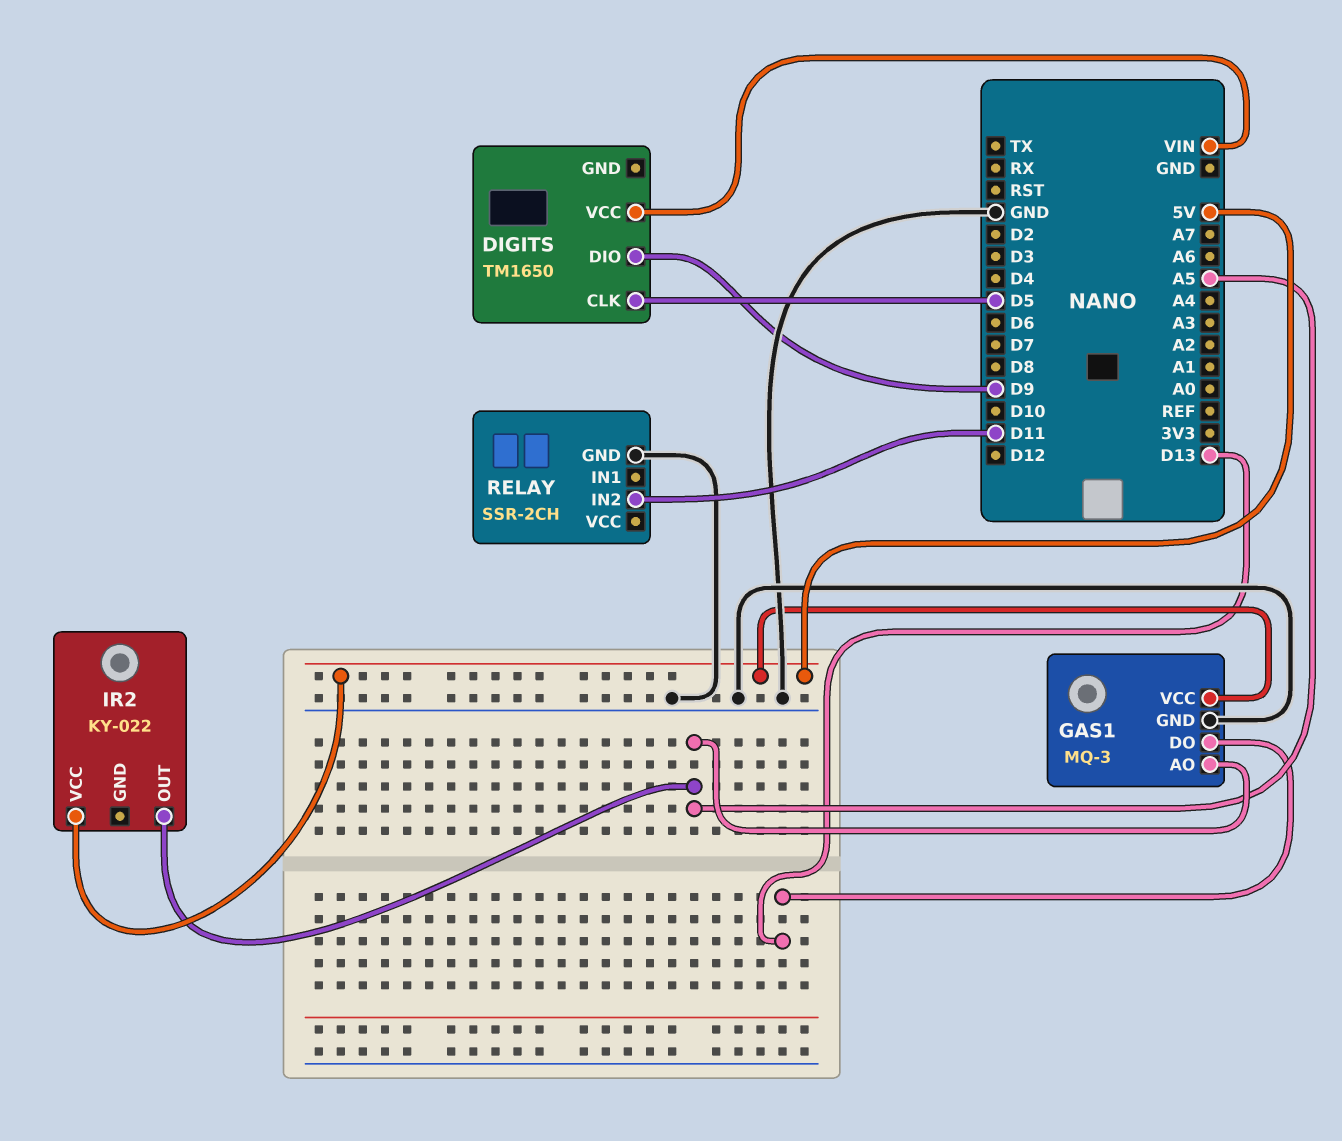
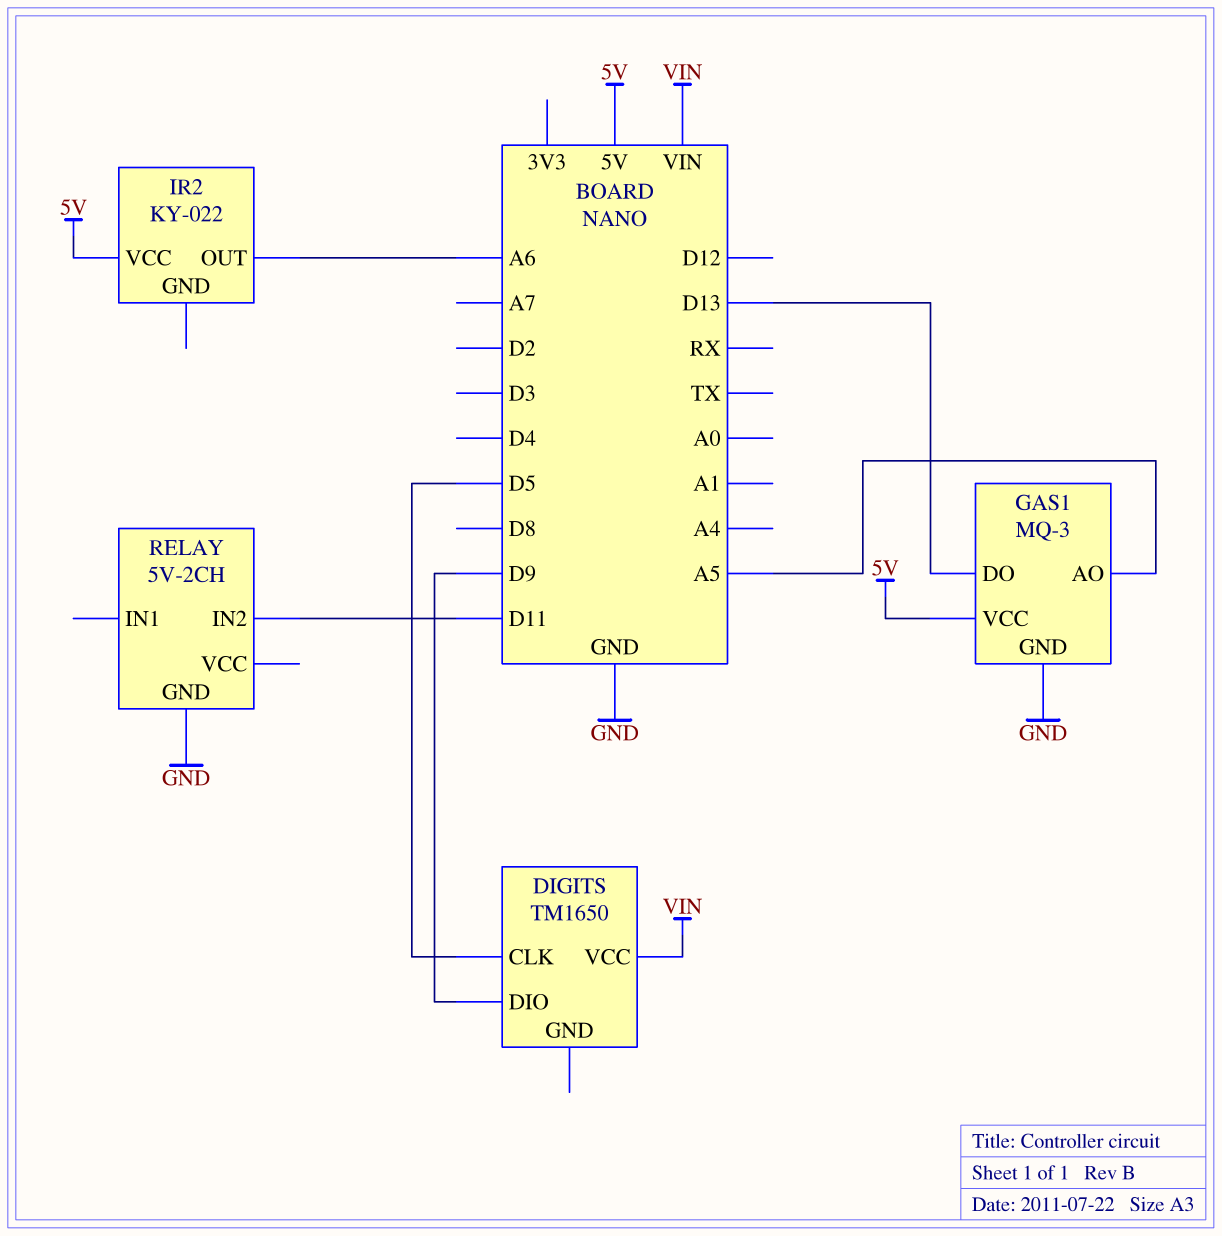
IR2 pin OUT: A5 -> A6
RELAY: SSR-2CH -> 5V-2CH

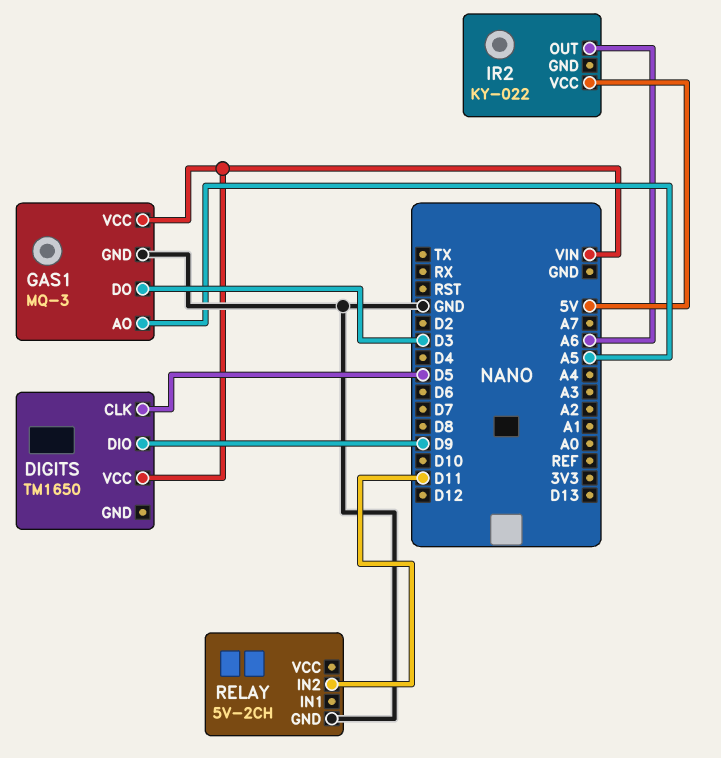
GAS1 pin DO: D13 -> D3
GAS1 pin VCC: 5V -> VIN

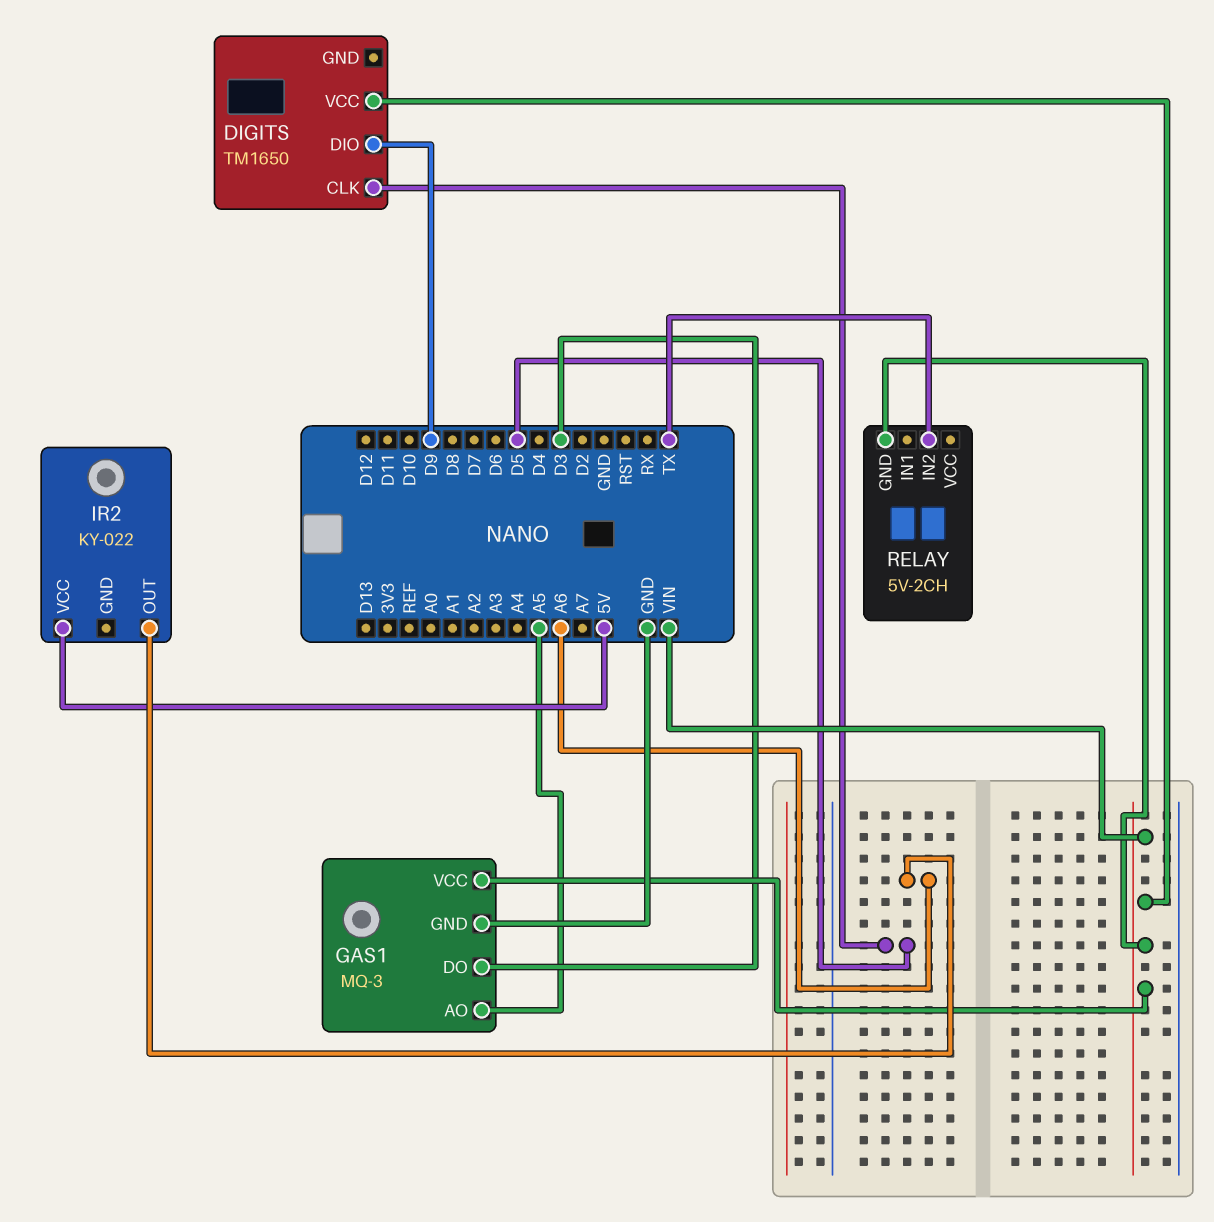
RELAY pin GND: GND -> VIN
RELAY pin IN2: D11 -> TX

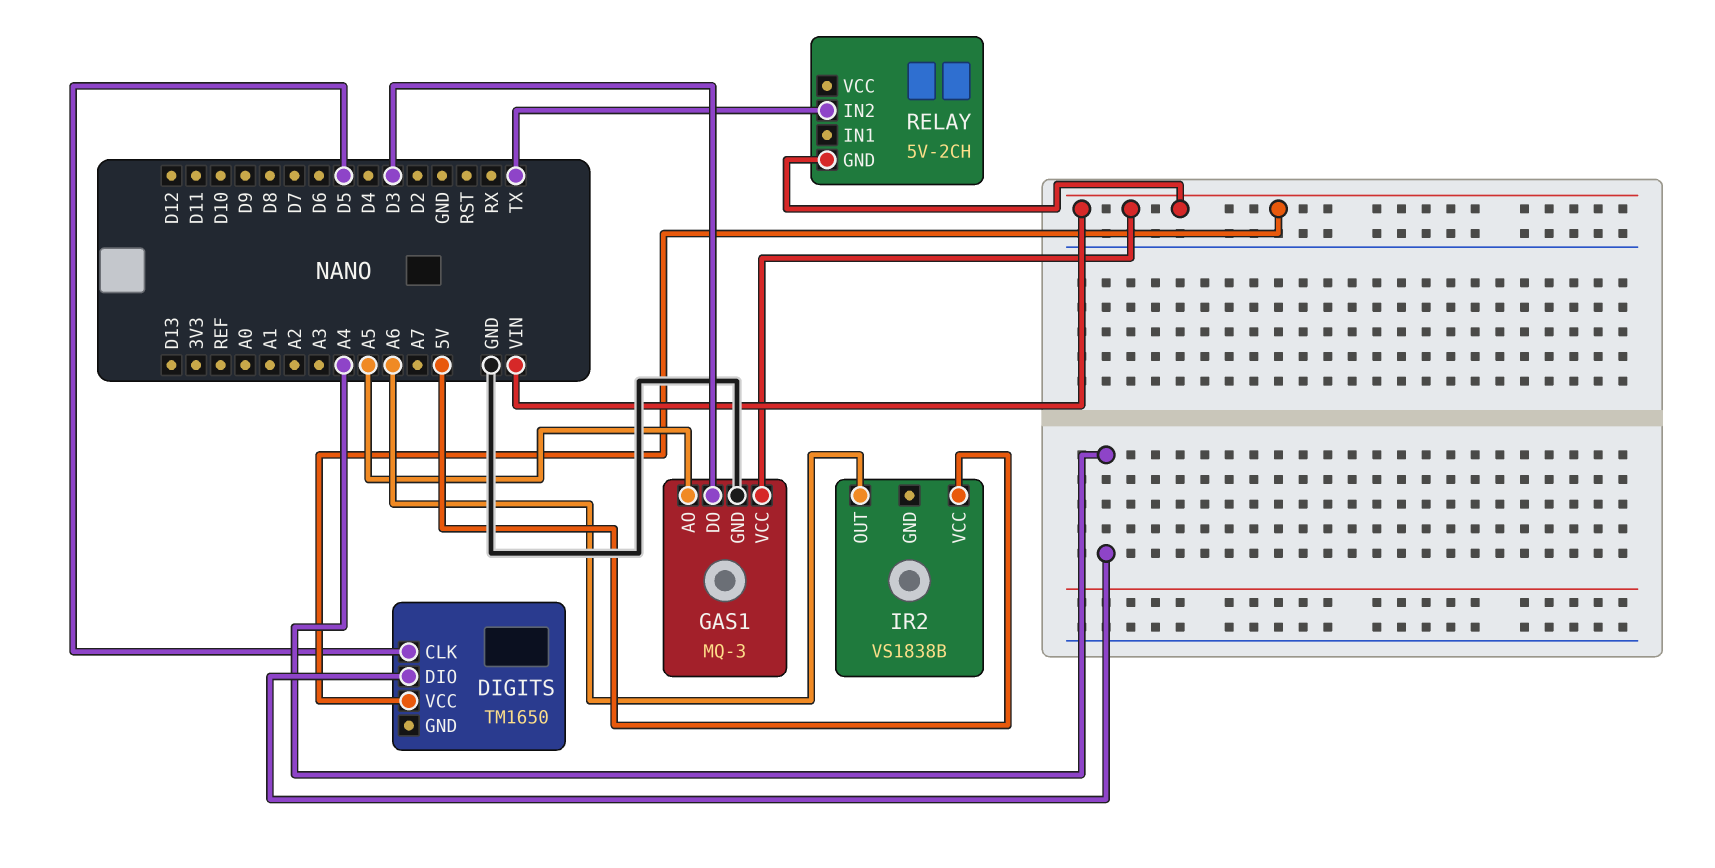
DIGITS pin DIO: D9 -> A4
IR2: KY-022 -> VS1838B

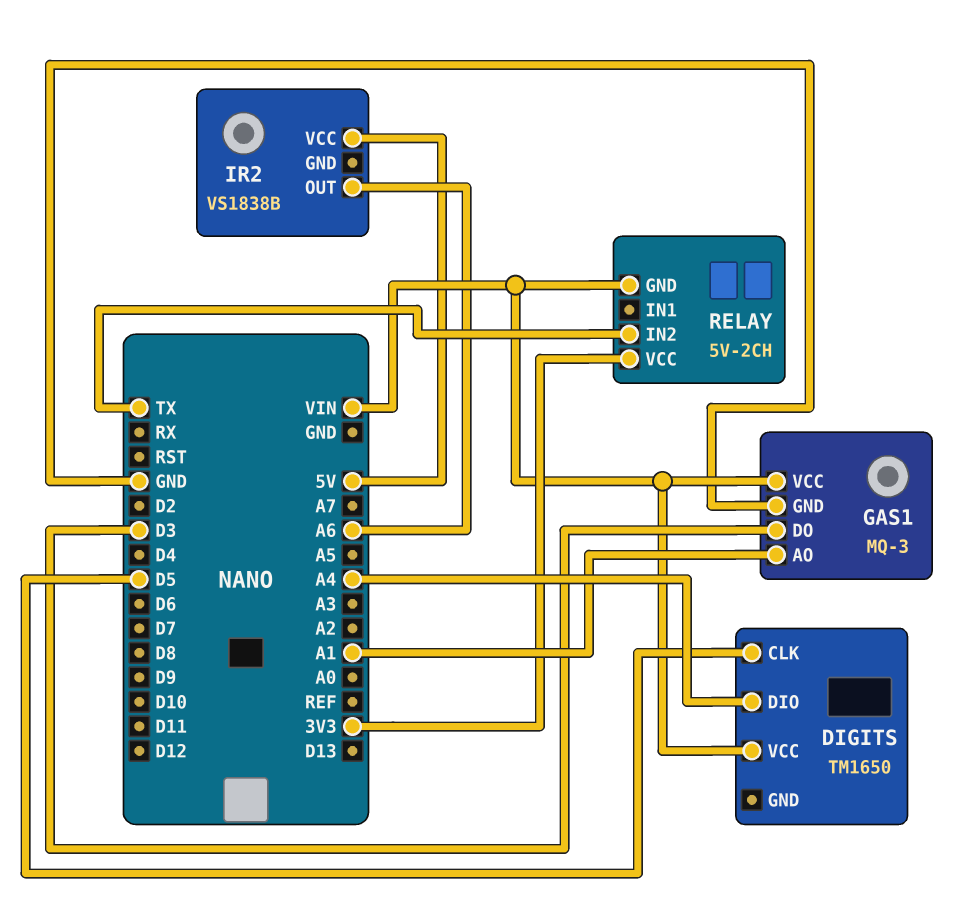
GAS1 pin AO: A5 -> A1
RELAY pin VCC: none -> 3V3

